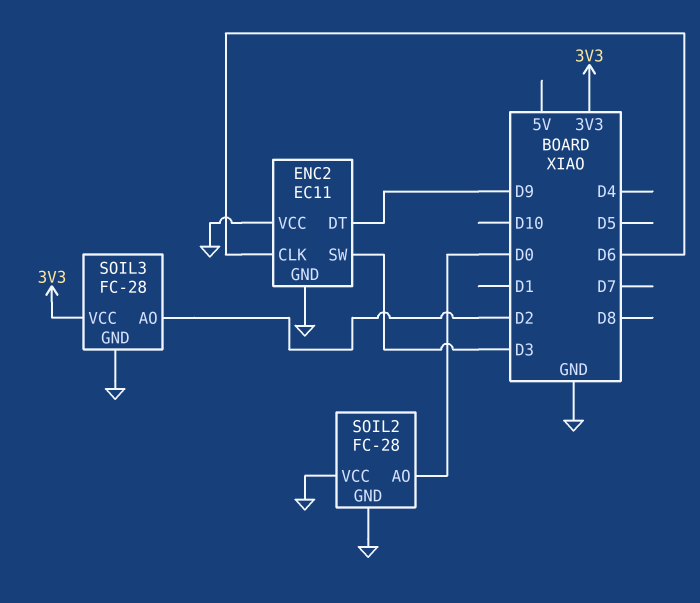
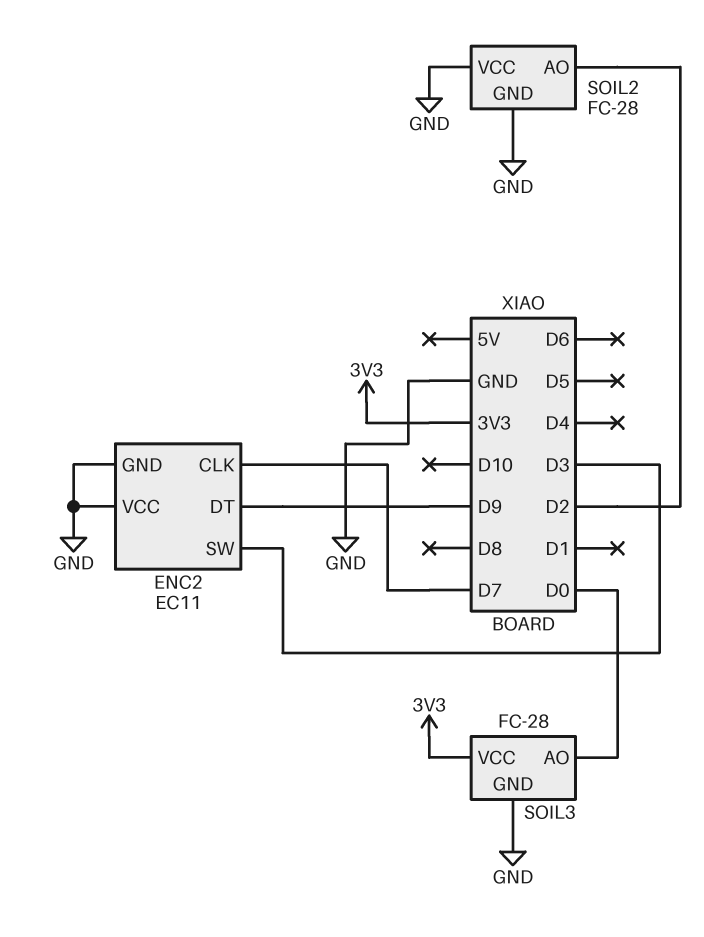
ENC2 pin CLK: D6 -> D7
SOIL2 pin AO: D0 -> D2
SOIL3 pin AO: D2 -> D0

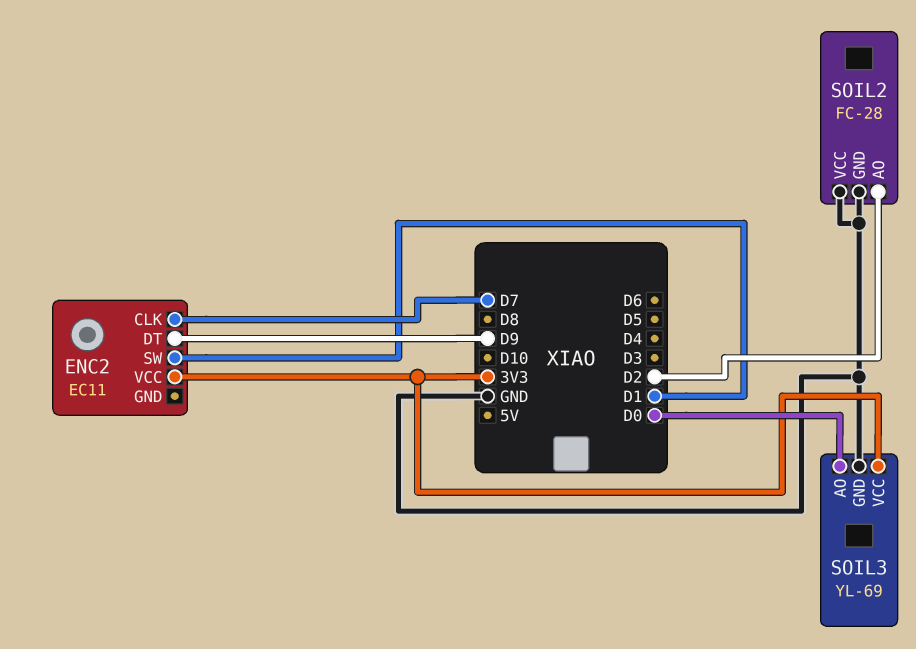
ENC2 pin GND: GND -> none
ENC2 pin SW: D3 -> D1
ENC2 pin VCC: GND -> 3V3
SOIL3: FC-28 -> YL-69

